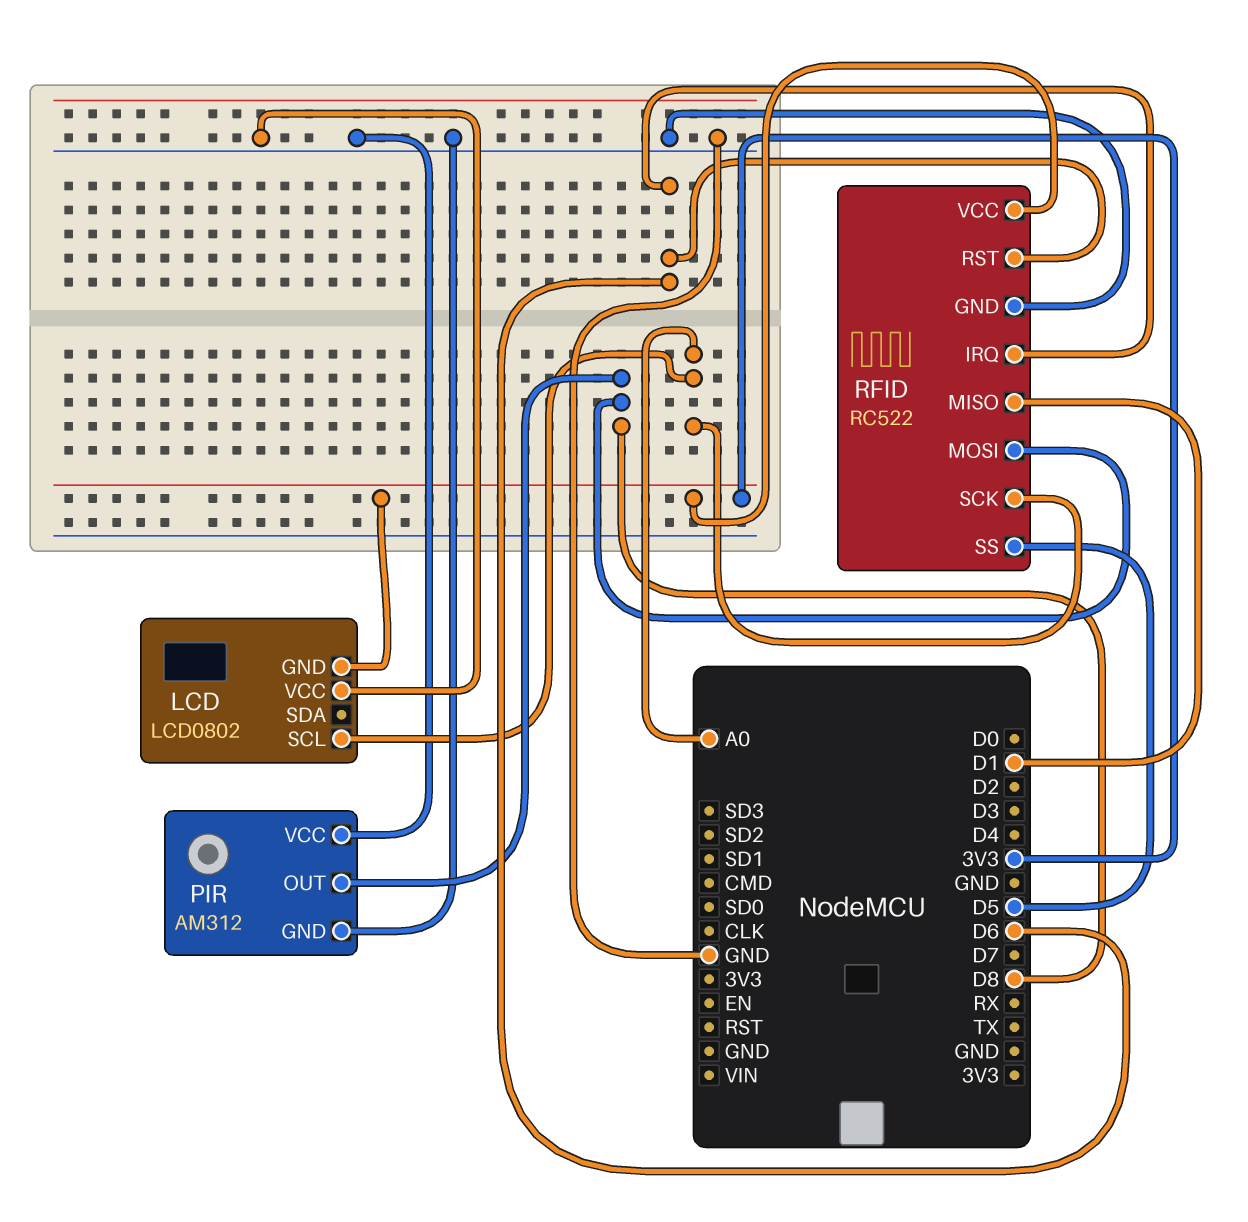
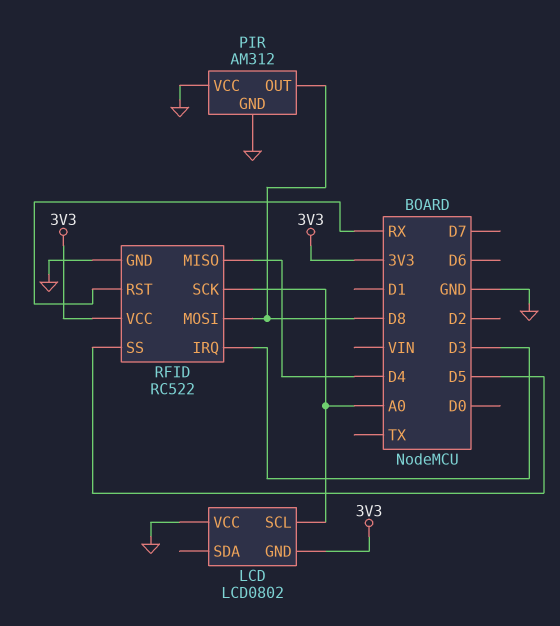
RFID pin IRQ: D6 -> D3
RFID pin MISO: D1 -> D4
RFID pin RST: D6 -> RX

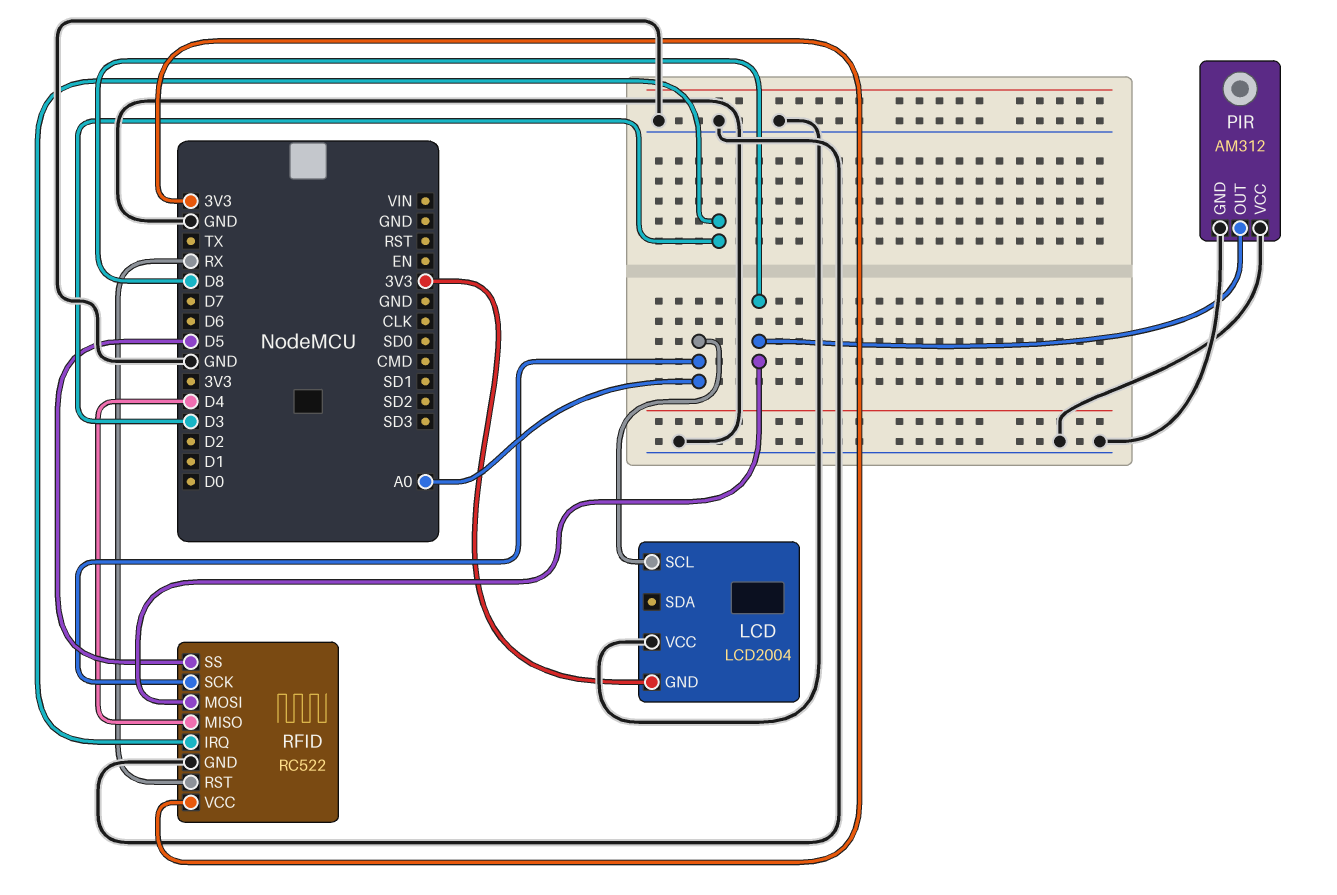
LCD: LCD0802 -> LCD2004

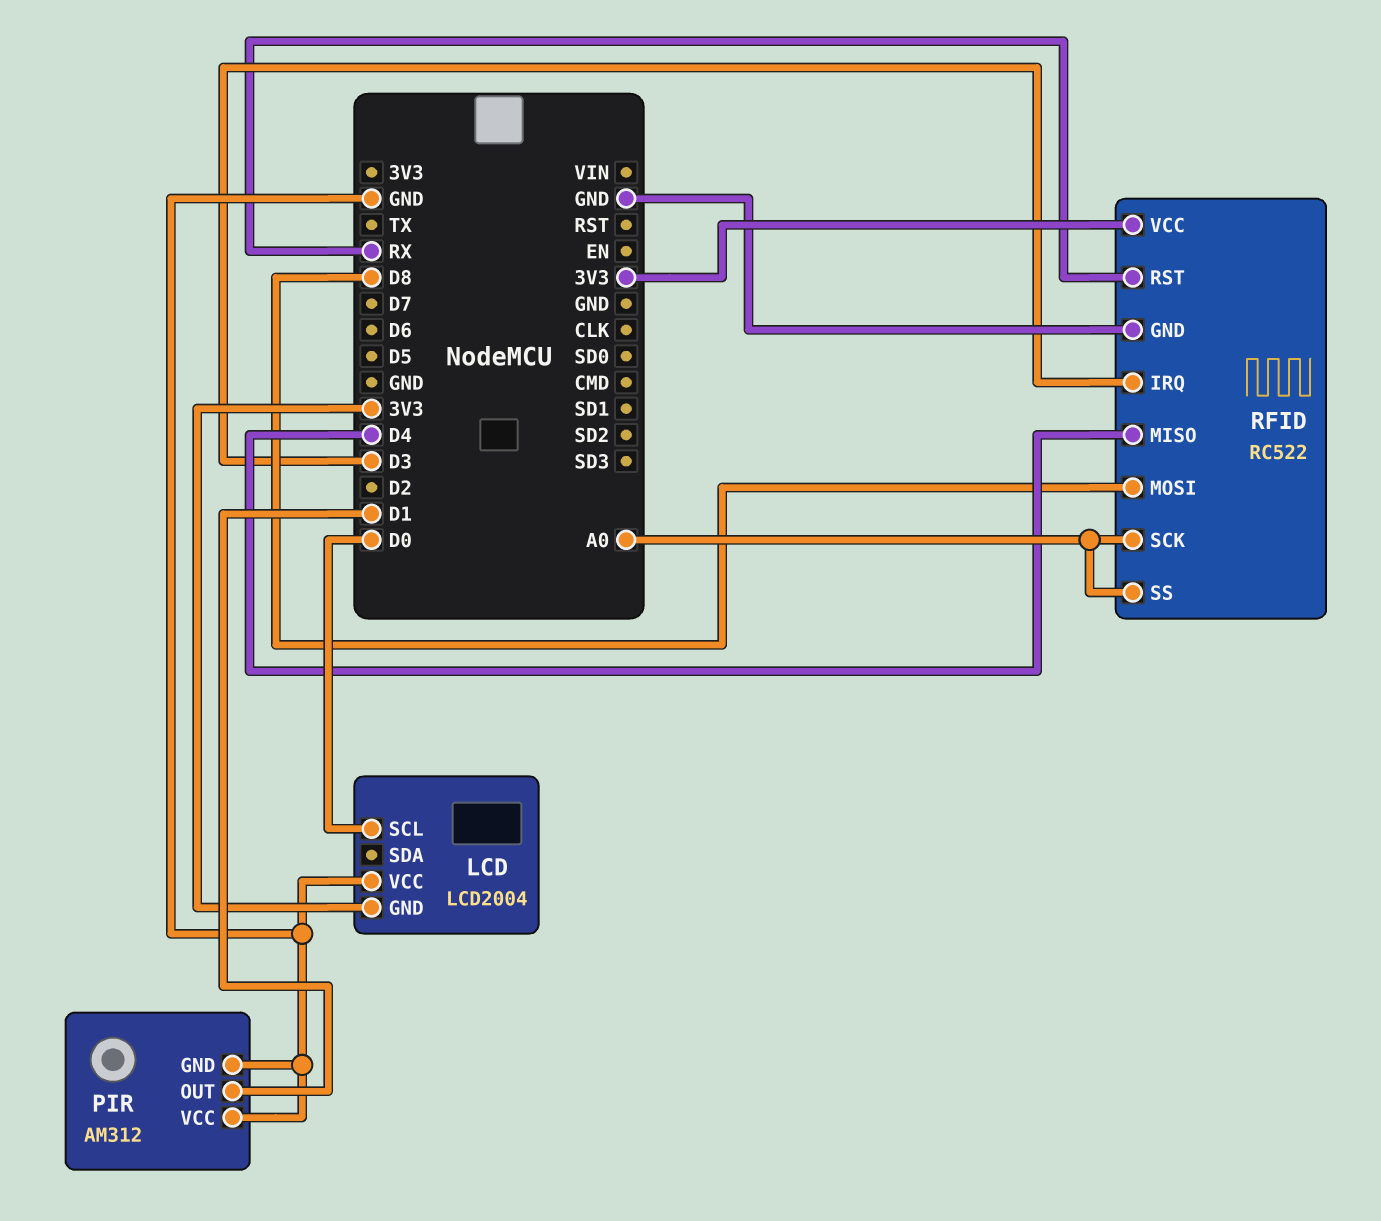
LCD pin SCL: A0 -> D0
PIR pin OUT: D8 -> D1
RFID pin SS: D5 -> A0

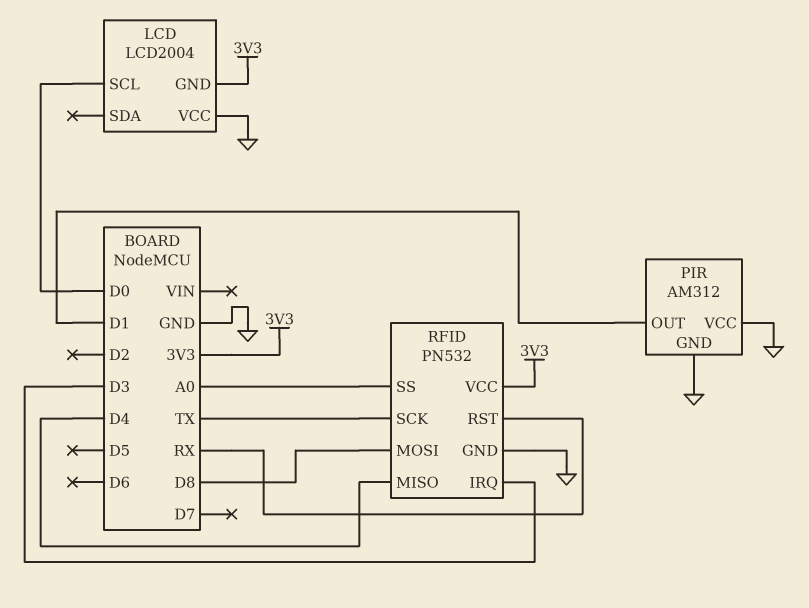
RFID: RC522 -> PN532
RFID pin SCK: A0 -> TX

